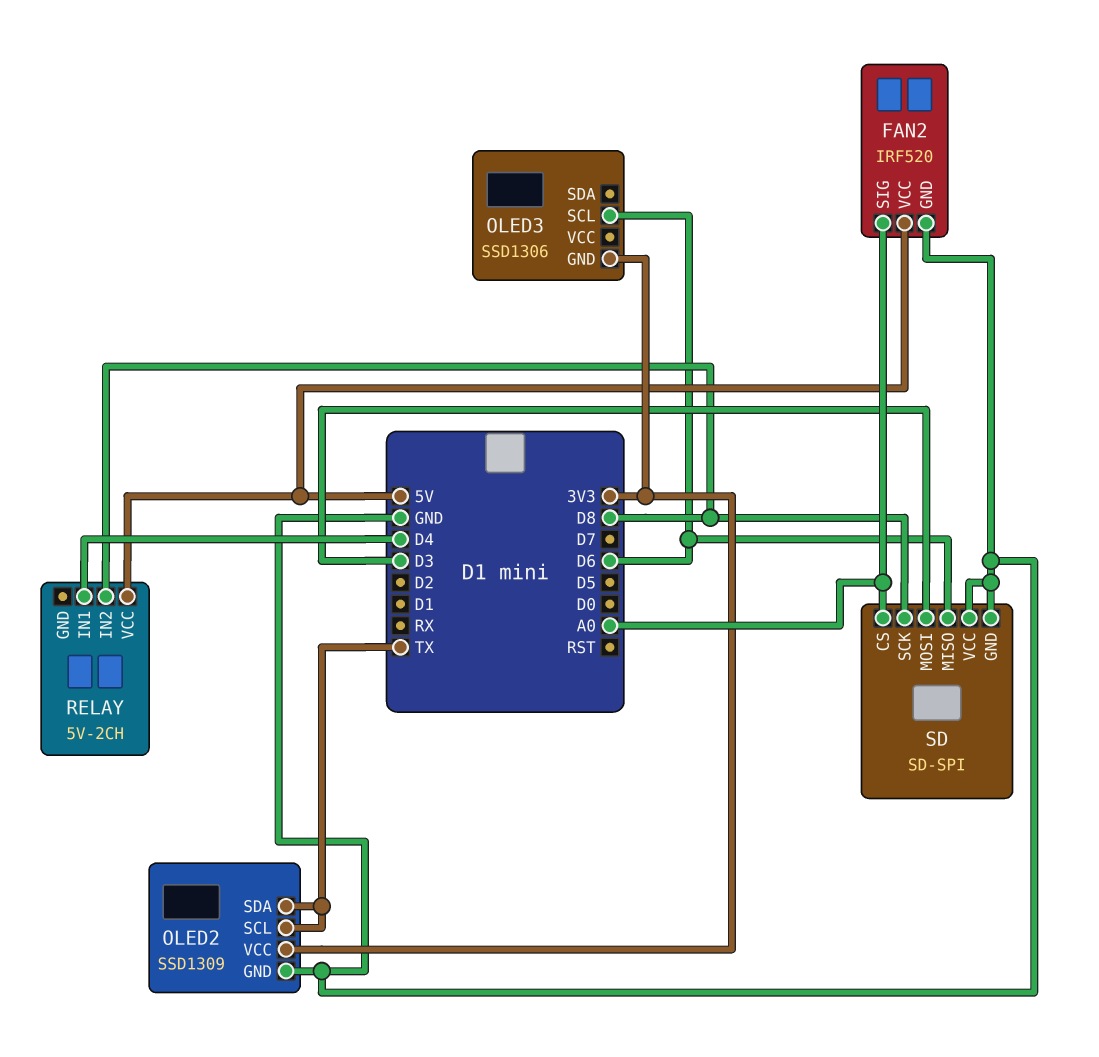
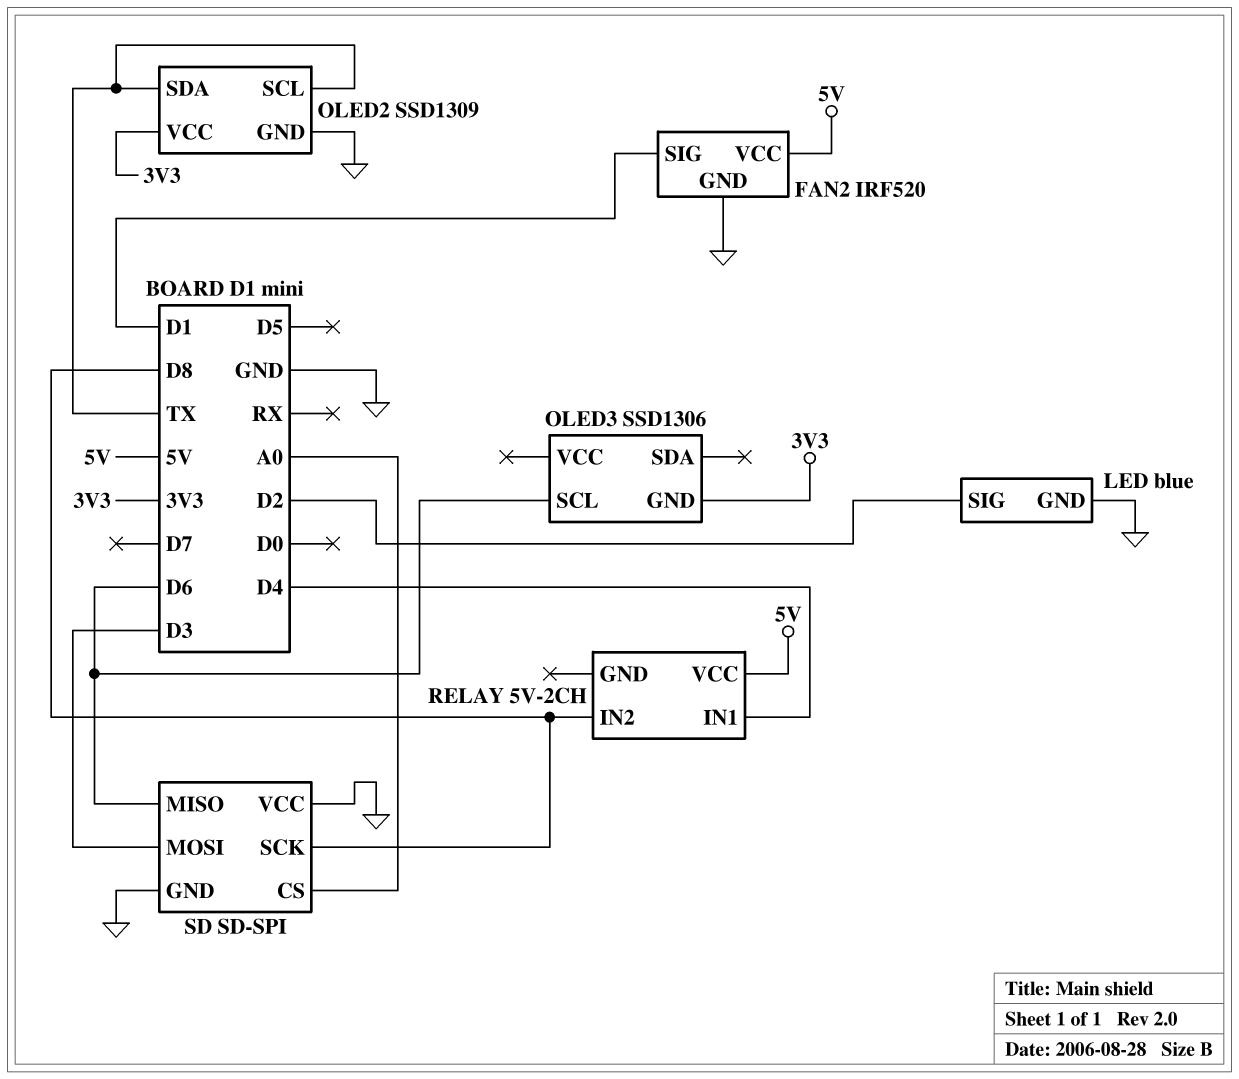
FAN2 pin SIG: A0 -> D1
LED: none -> blue
LED pin GND: none -> GND
LED pin SIG: none -> D2

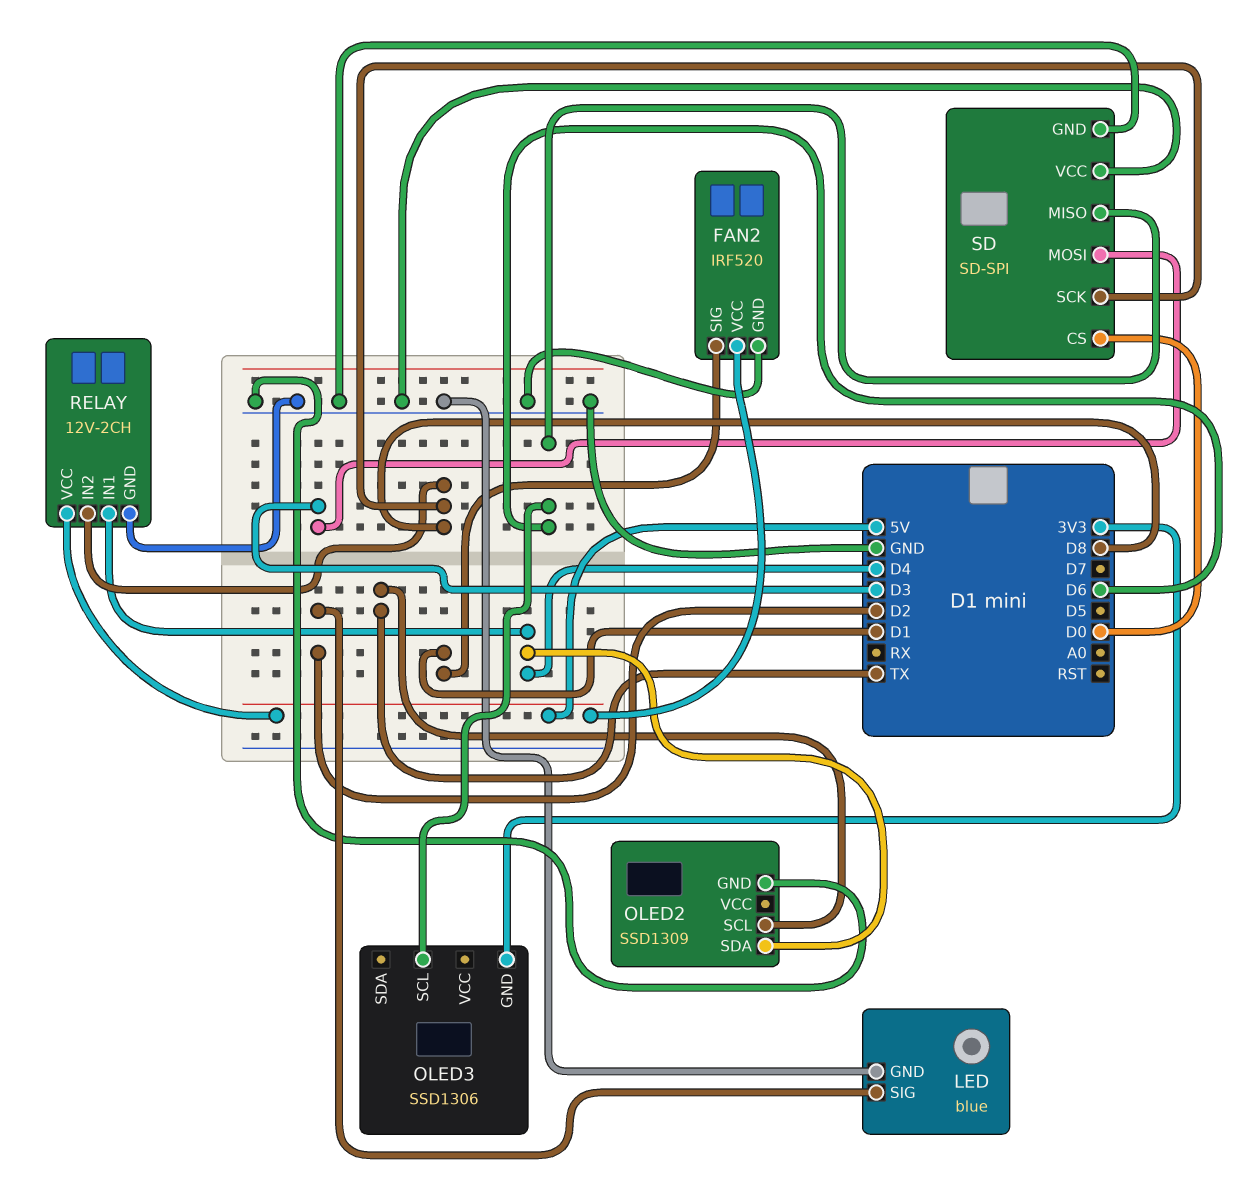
OLED2 pin SDA: TX -> D4
OLED2 pin VCC: 3V3 -> none
RELAY: 5V-2CH -> 12V-2CH
RELAY pin GND: none -> GND
SD pin CS: A0 -> D0

